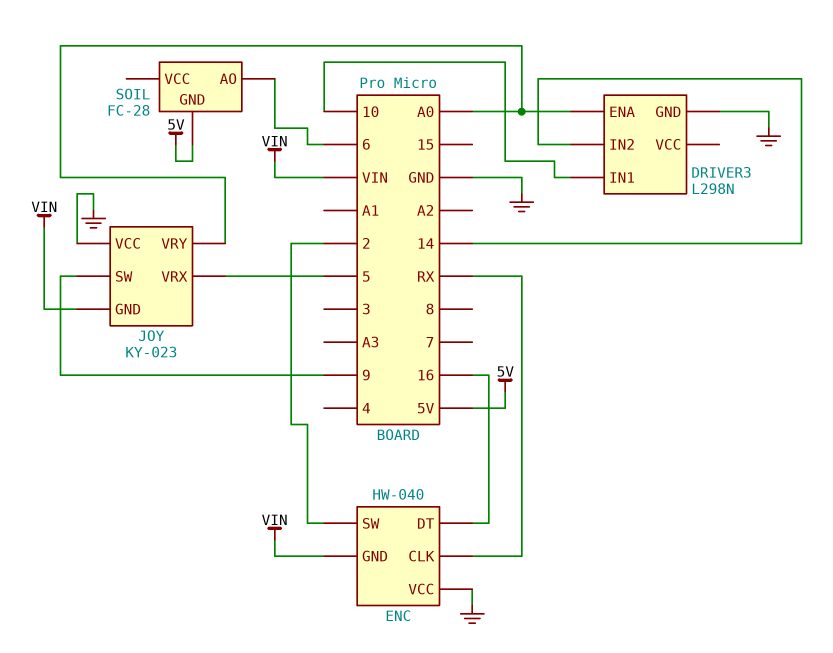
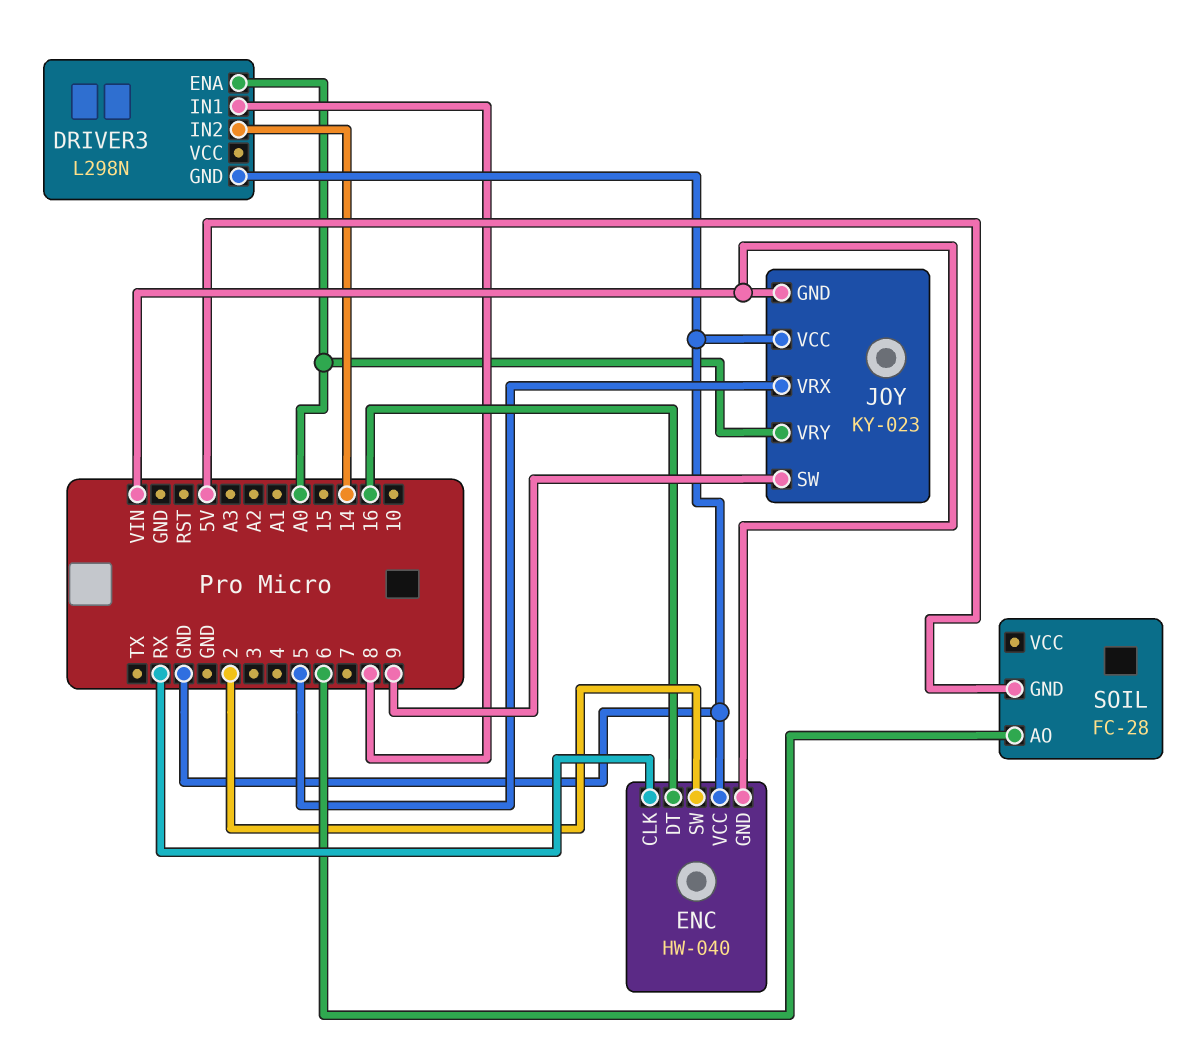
DRIVER3 pin IN1: 10 -> 8

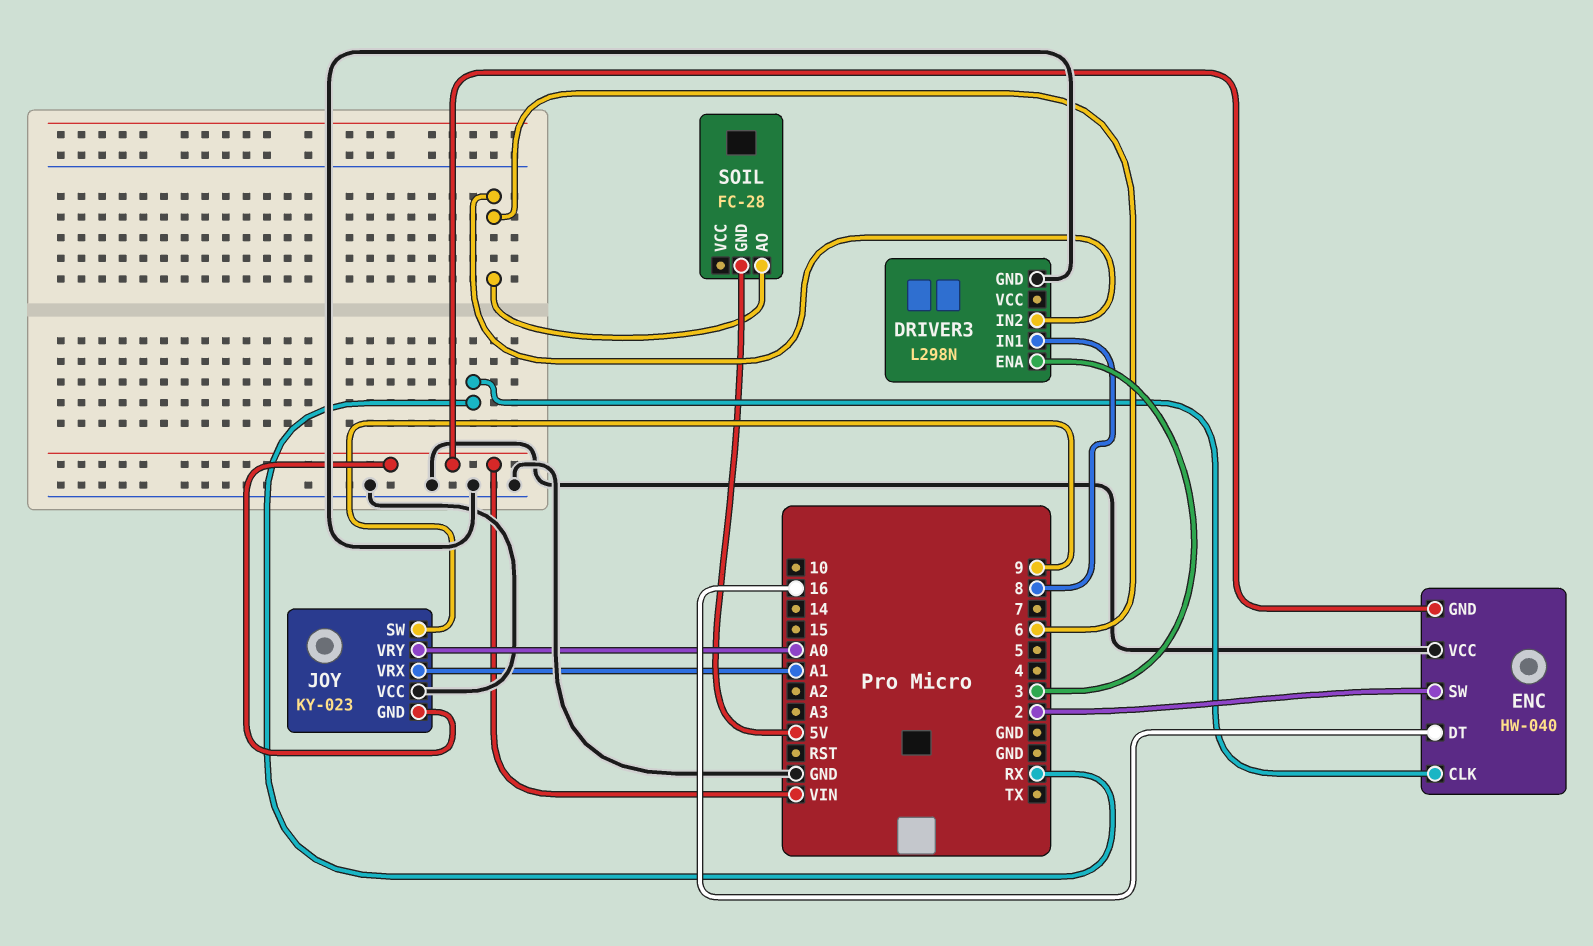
DRIVER3 pin ENA: A0 -> 3
DRIVER3 pin IN2: 14 -> 6
JOY pin VRX: 5 -> A1

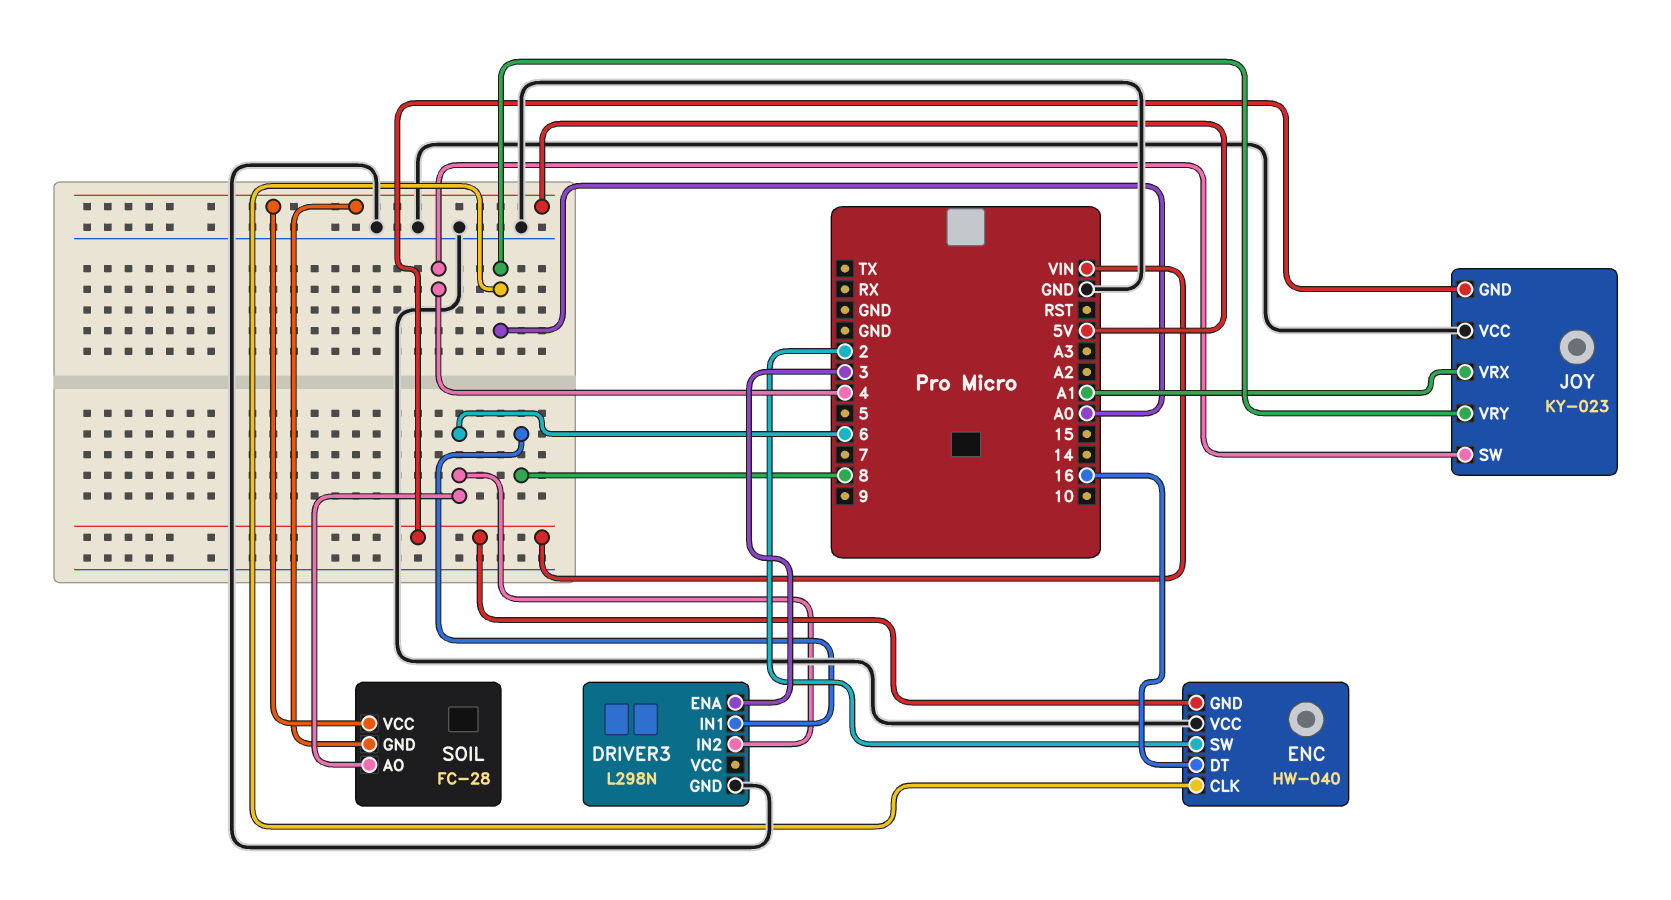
ENC pin CLK: RX -> A0
JOY pin SW: 9 -> 4
SOIL pin VCC: none -> 5V

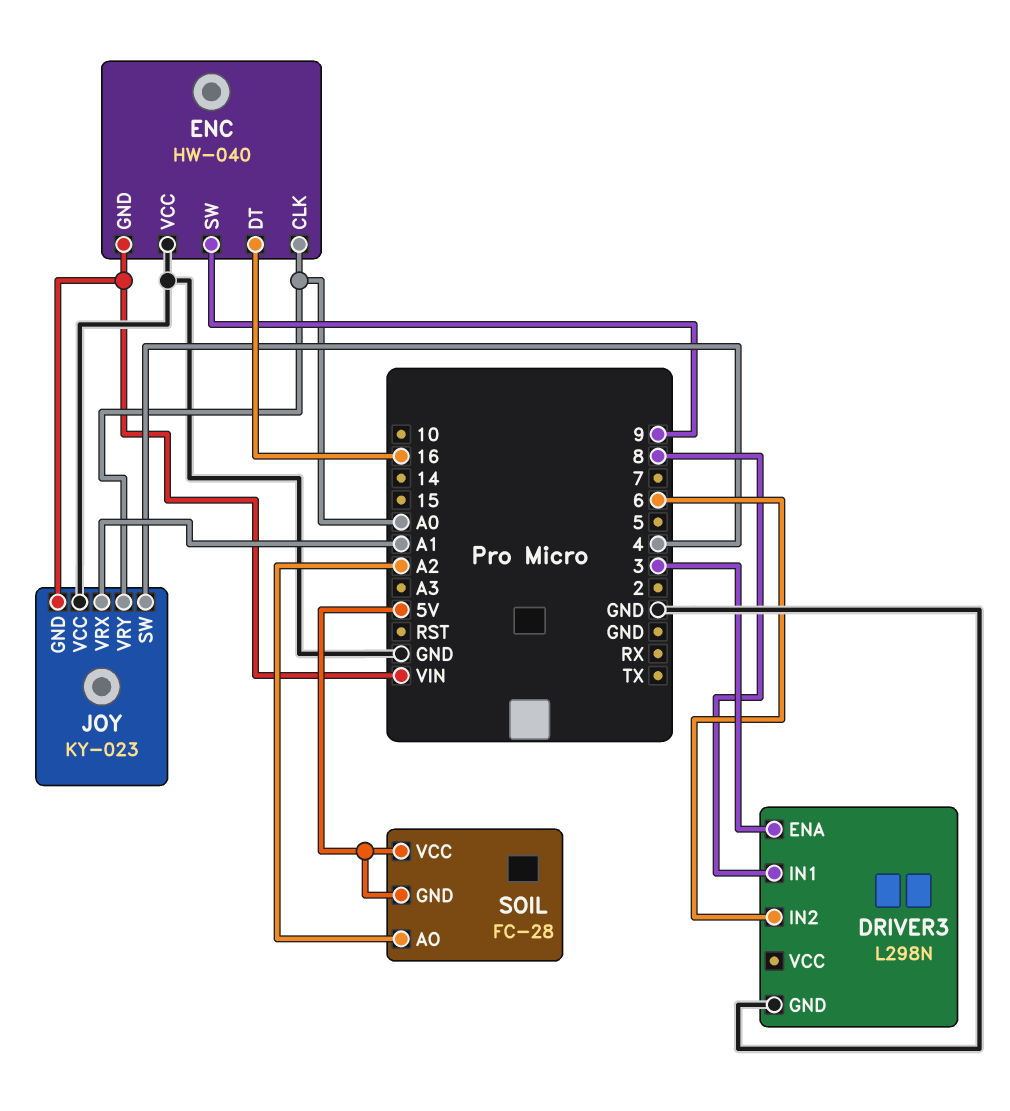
ENC pin SW: 2 -> 9
SOIL pin AO: 6 -> A2

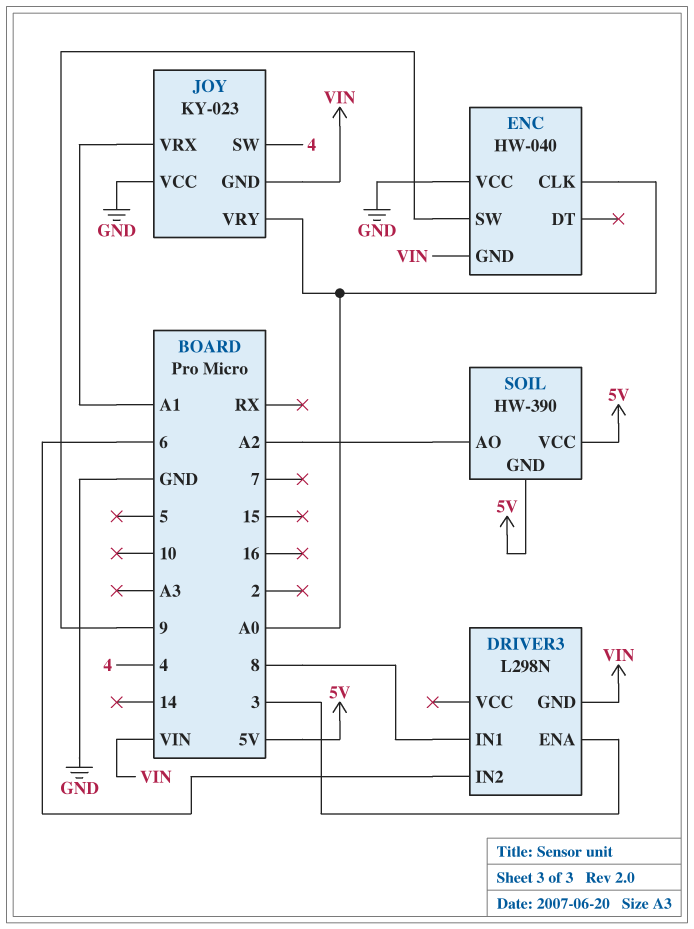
DRIVER3 pin GND: GND -> VIN
ENC pin DT: 16 -> none
SOIL: FC-28 -> HW-390

